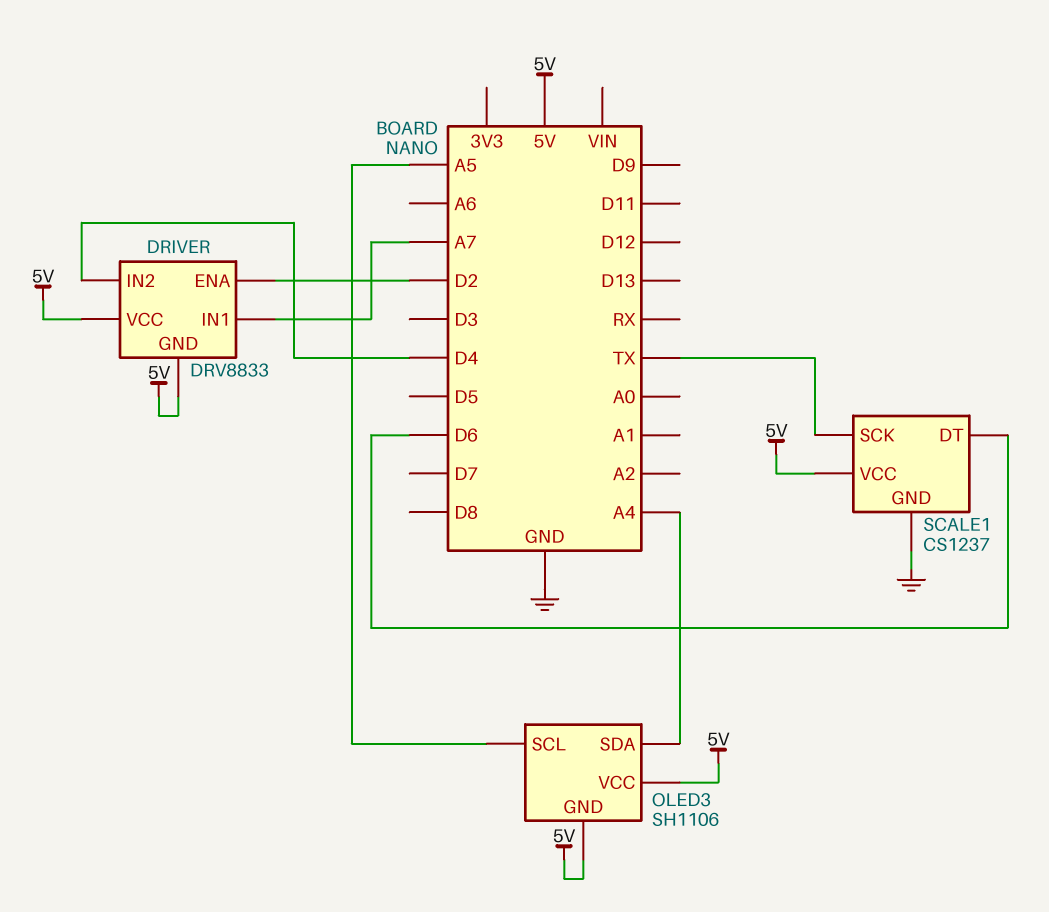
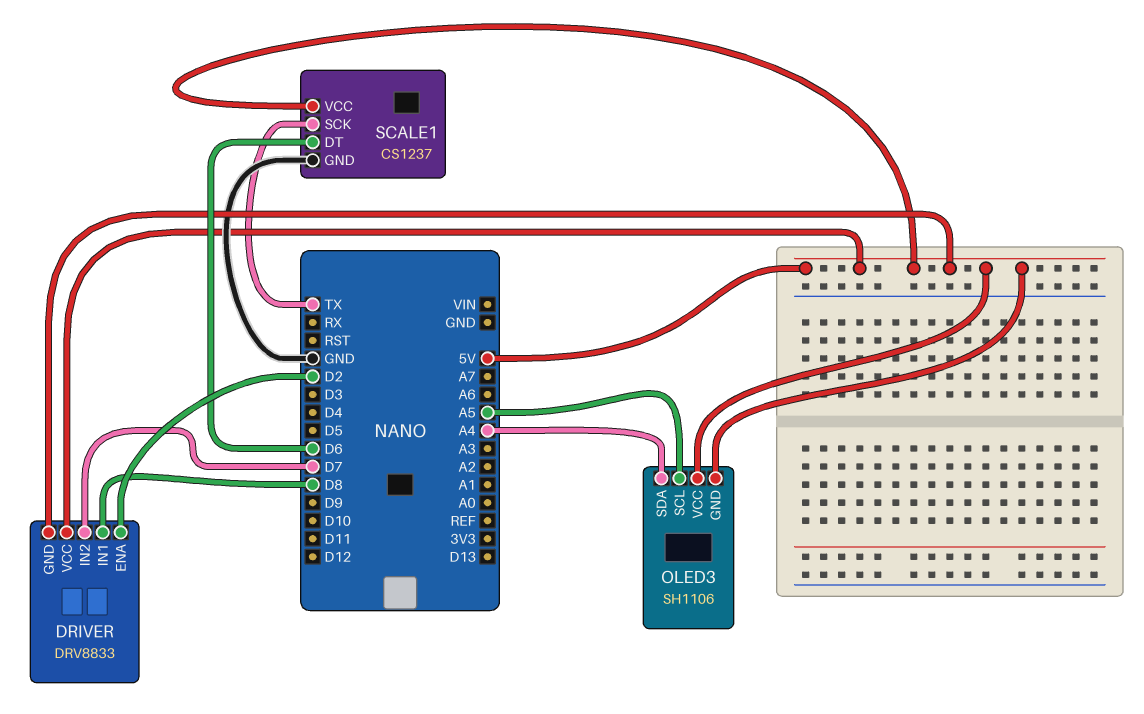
DRIVER pin IN1: A7 -> D8
DRIVER pin IN2: D4 -> D7

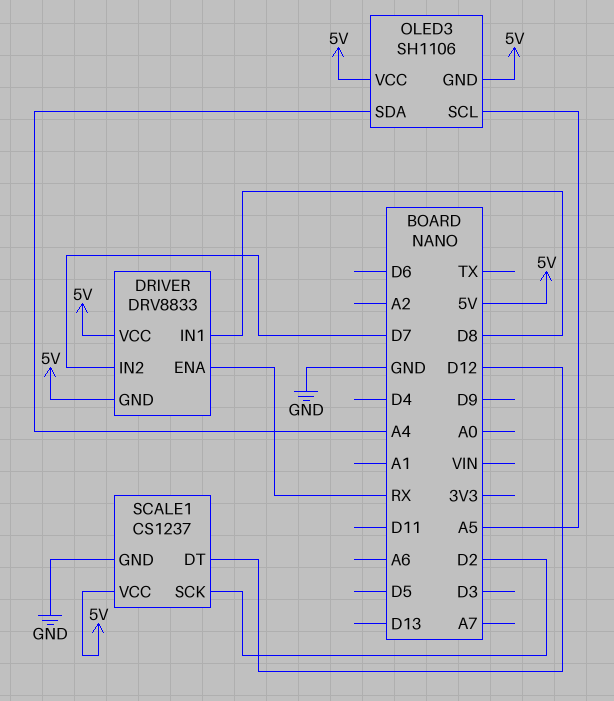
DRIVER pin ENA: D2 -> RX
SCALE1 pin DT: D6 -> D12
SCALE1 pin SCK: TX -> D2

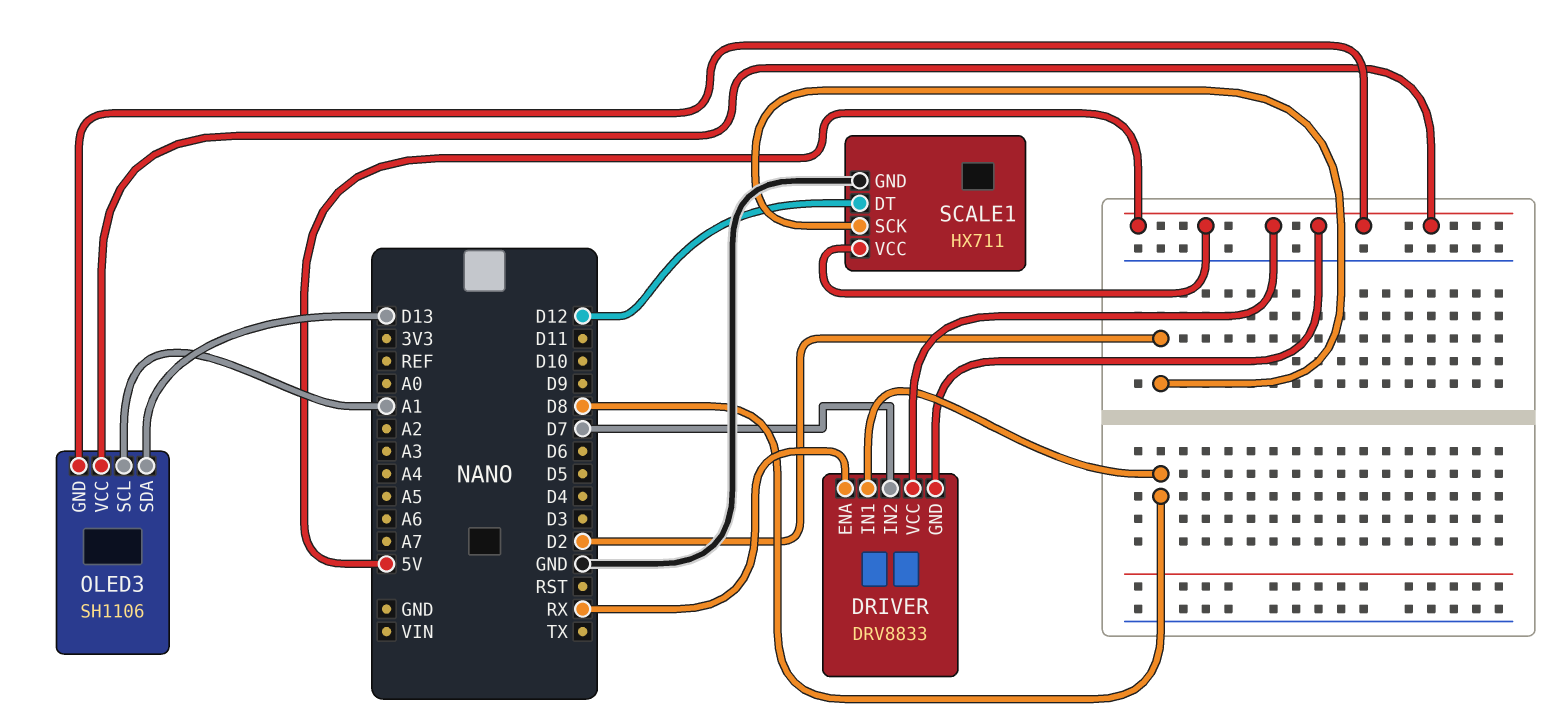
OLED3 pin SCL: A5 -> A1
OLED3 pin SDA: A4 -> D13
SCALE1: CS1237 -> HX711

